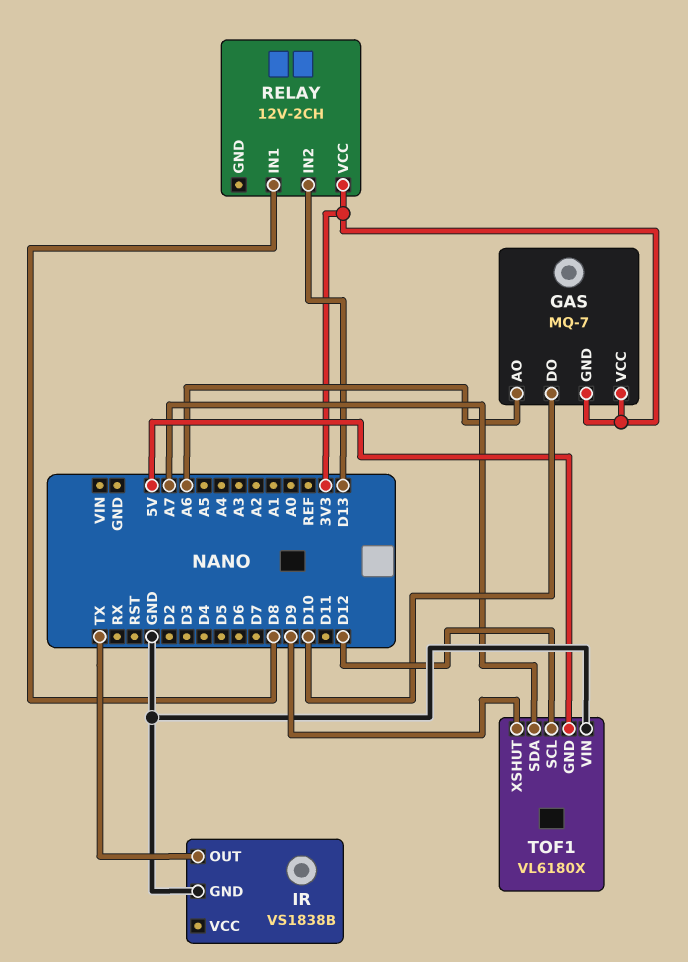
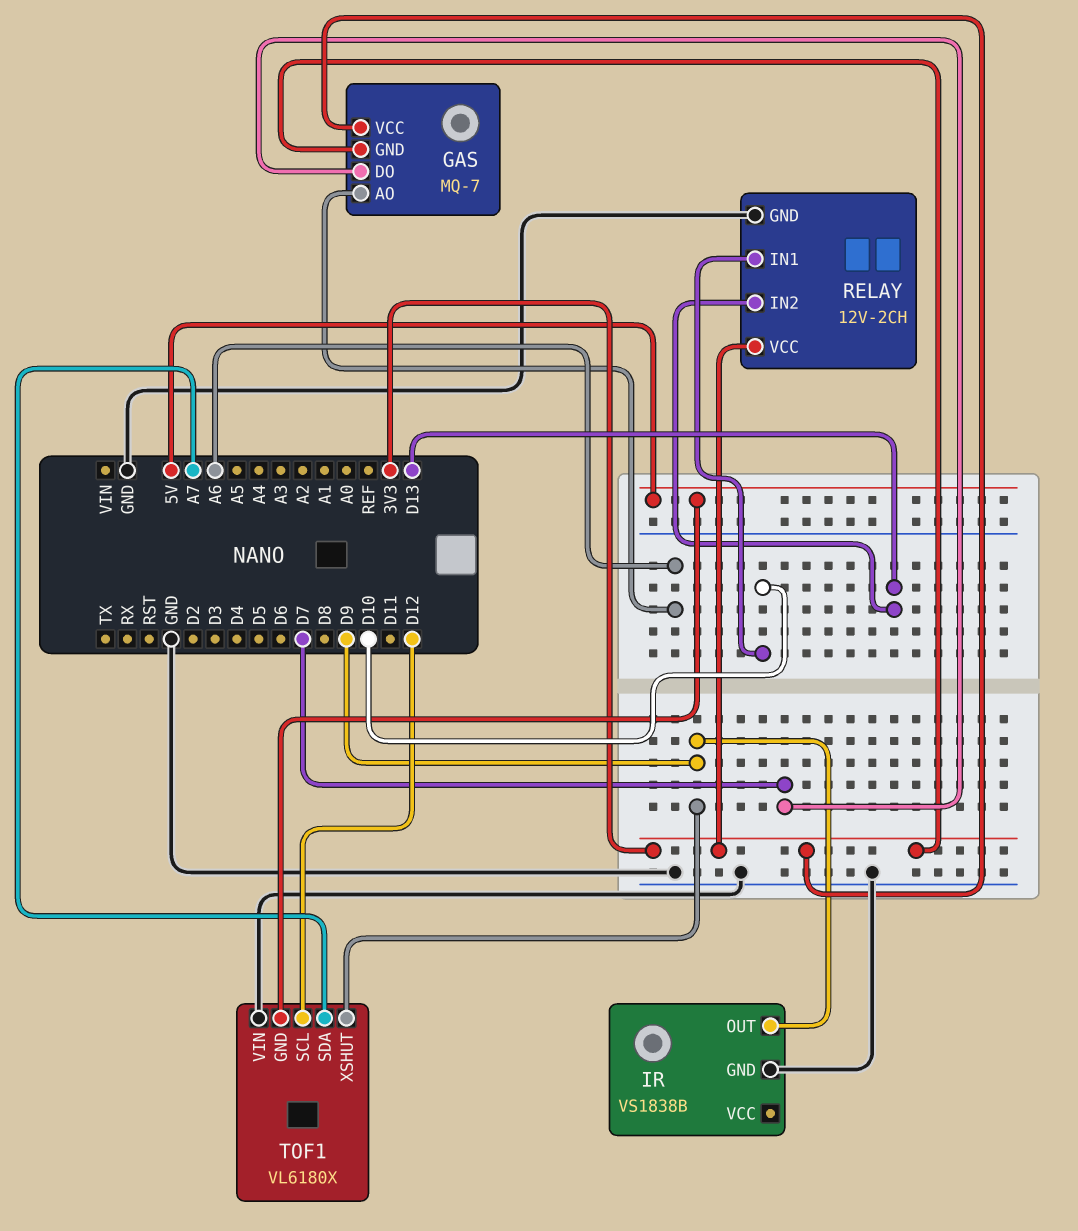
GAS pin DO: D10 -> D7
IR pin OUT: TX -> D9
RELAY pin GND: none -> GND
RELAY pin IN1: D8 -> D10

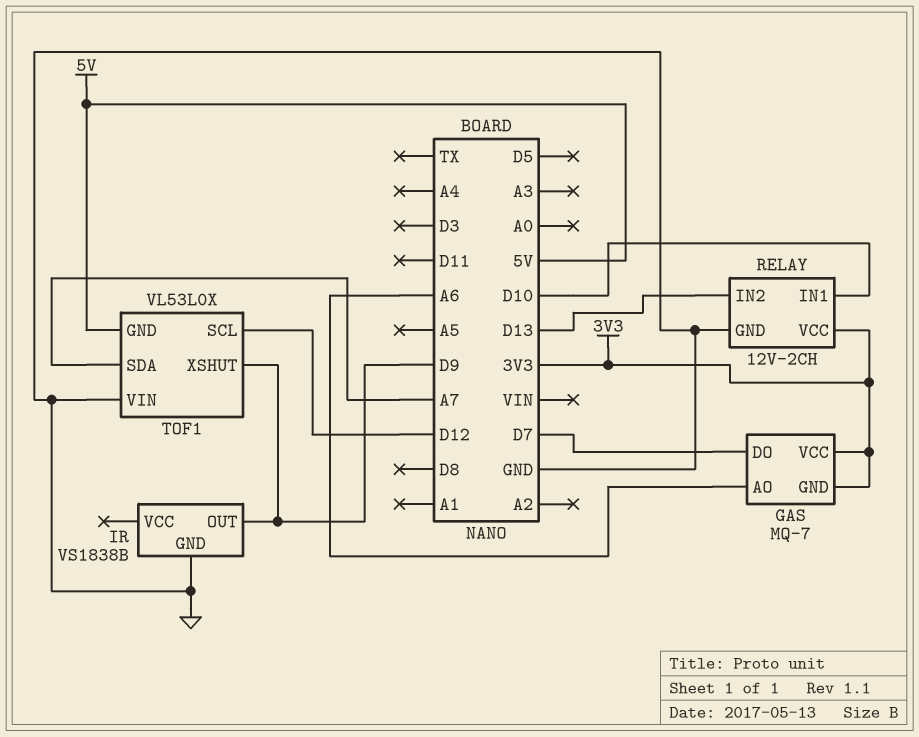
TOF1: VL6180X -> VL53L0X

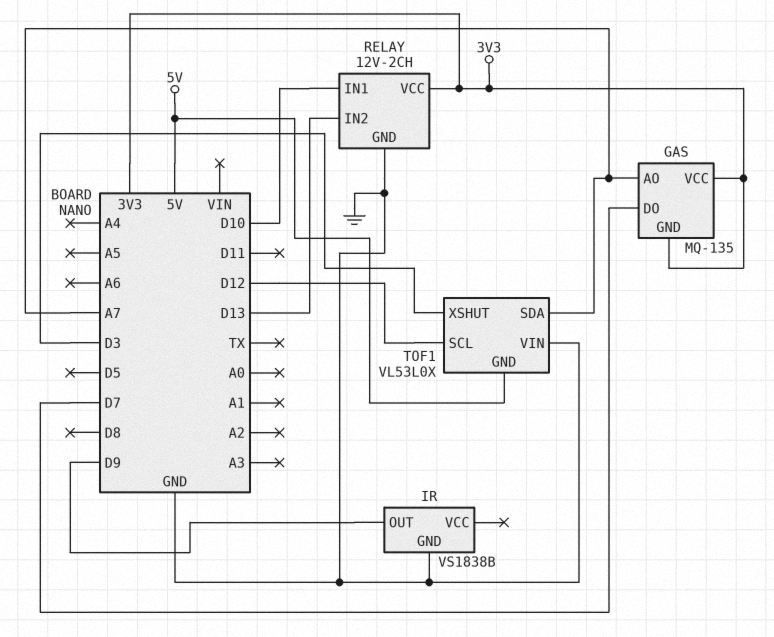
GAS: MQ-7 -> MQ-135
GAS pin AO: A6 -> A7
TOF1 pin XSHUT: D9 -> D3

